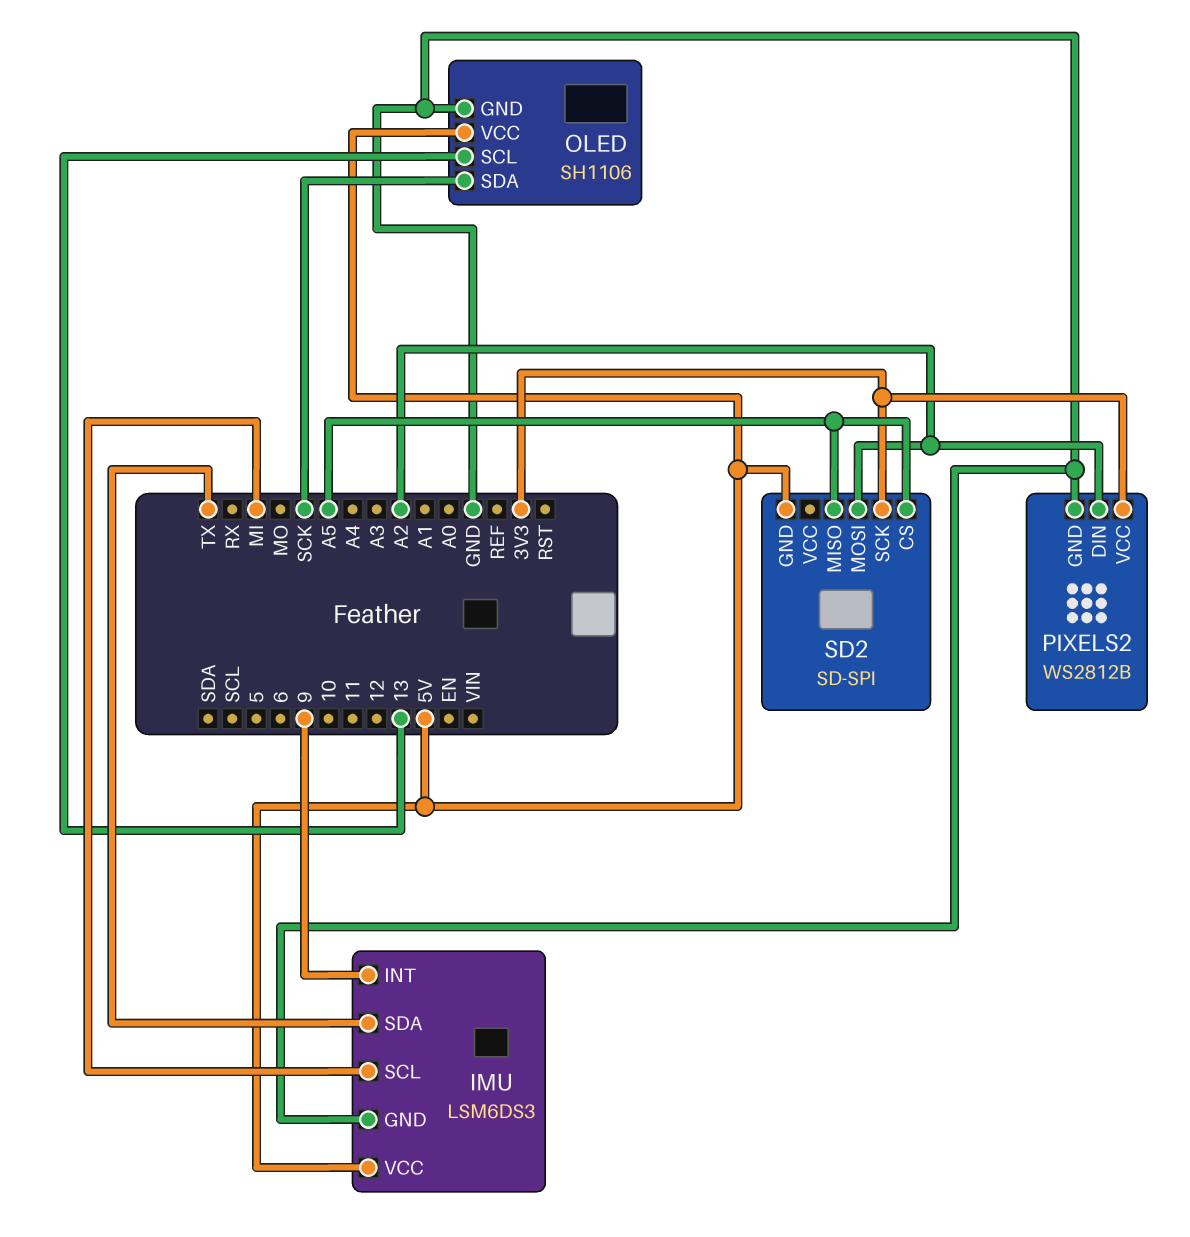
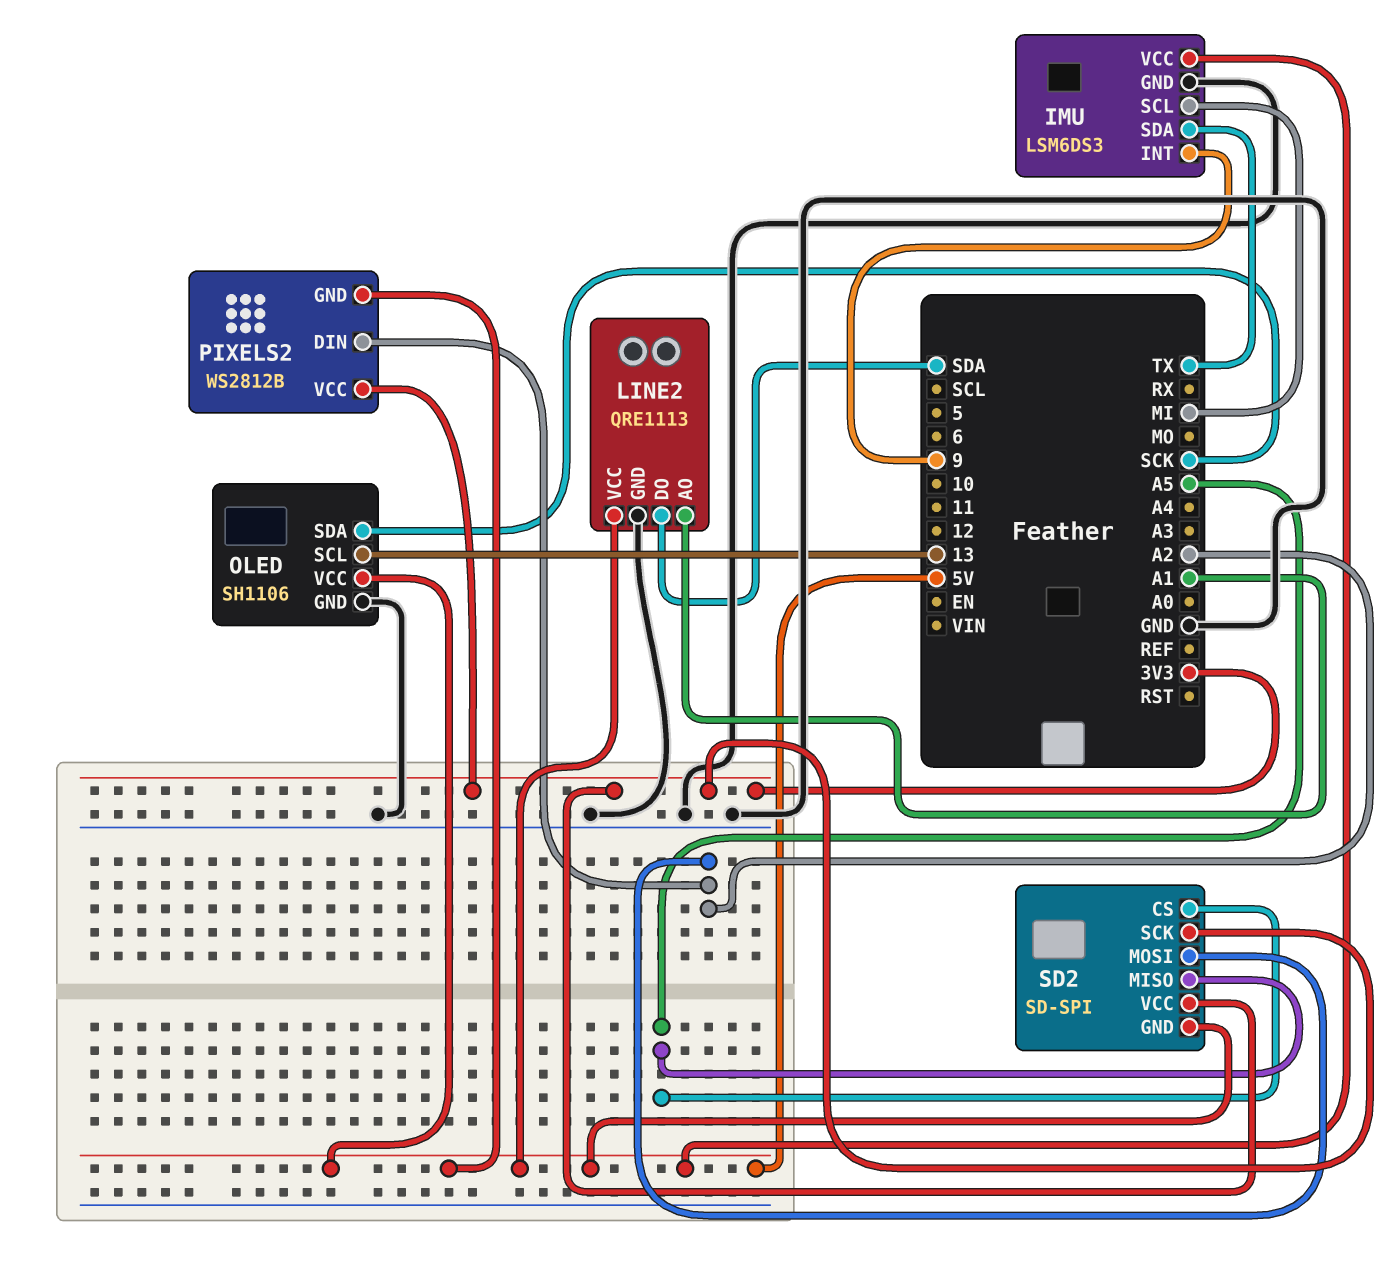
LINE2: none -> QRE1113
LINE2 pin AO: none -> A1
LINE2 pin DO: none -> SDA
LINE2 pin GND: none -> GND
LINE2 pin VCC: none -> 5V
PIXELS2 pin GND: GND -> 5V
SD2 pin VCC: none -> 3V3

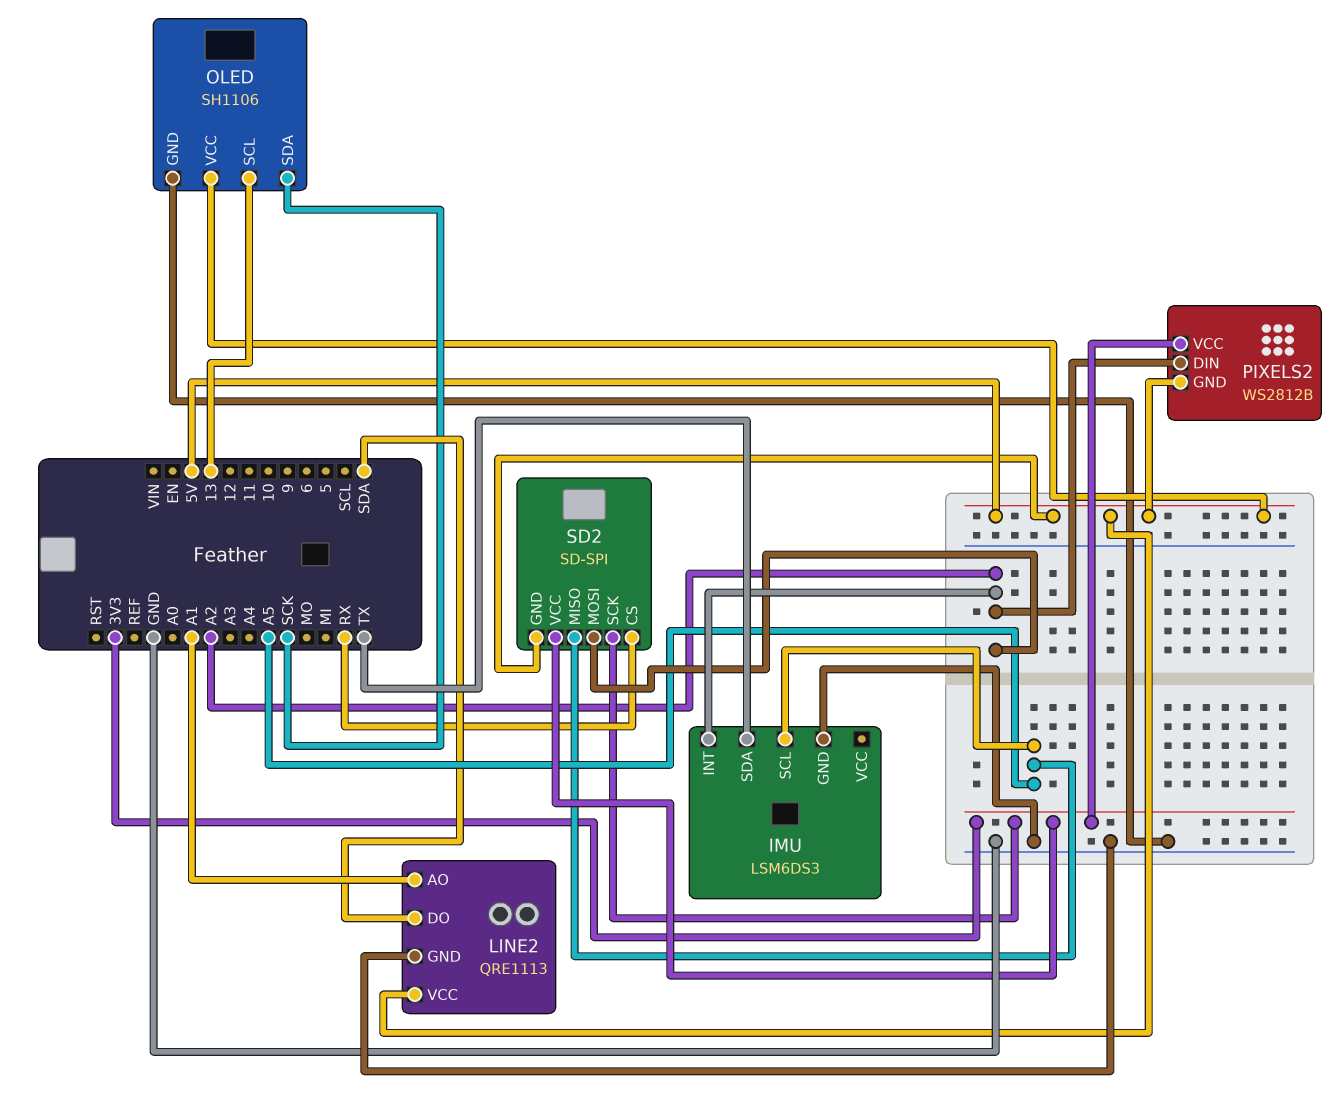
IMU pin INT: 9 -> A2
IMU pin SCL: MI -> A5
IMU pin VCC: 5V -> none
SD2 pin CS: A5 -> RX

